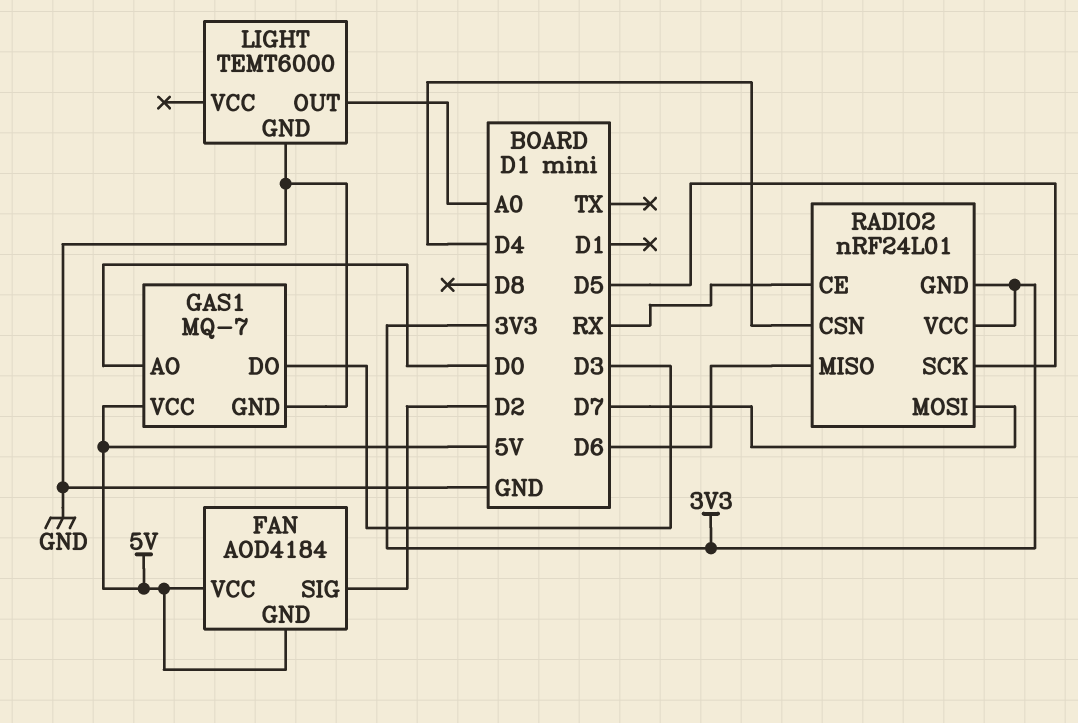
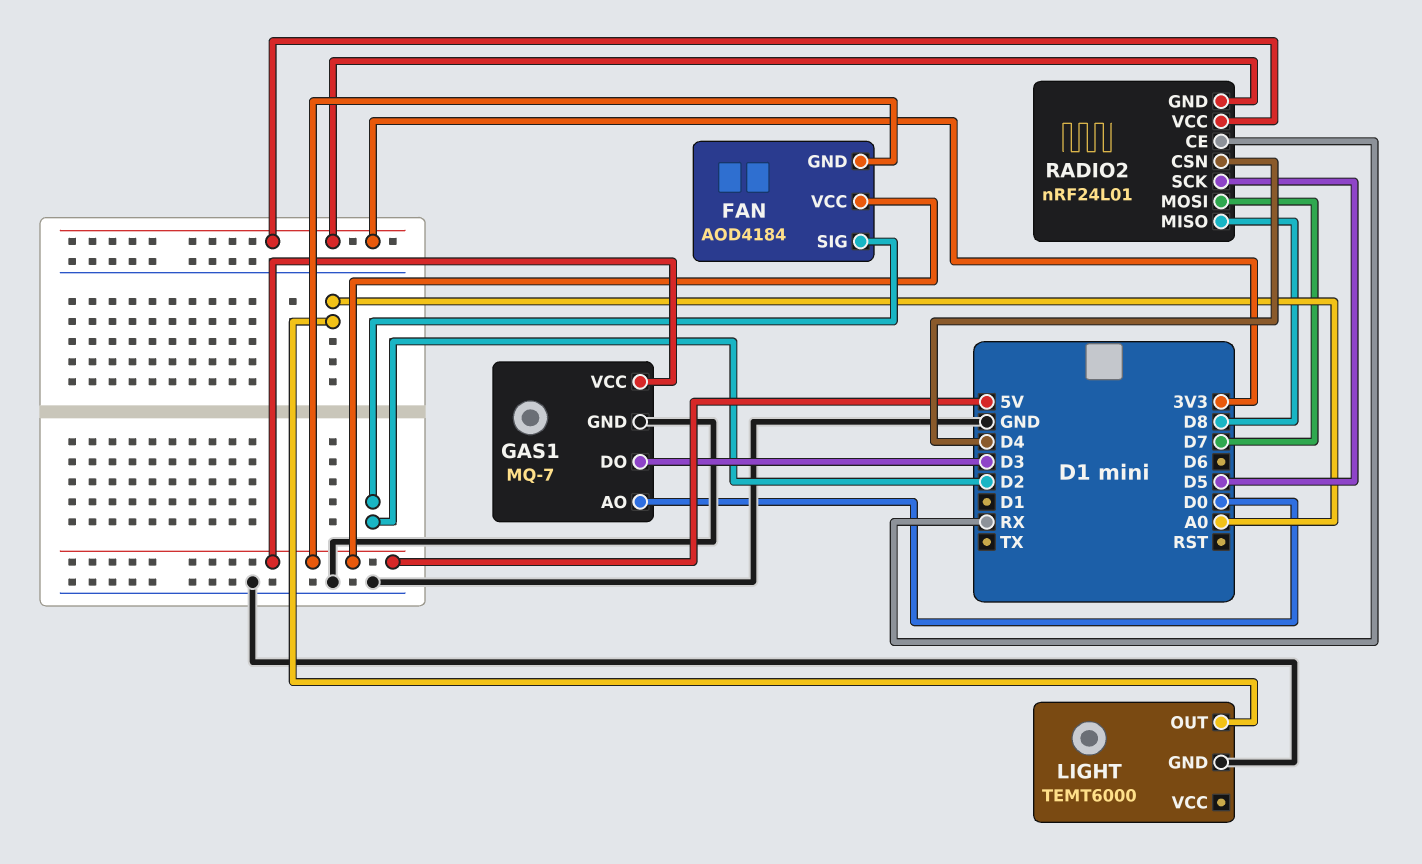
RADIO2 pin MISO: D6 -> D8

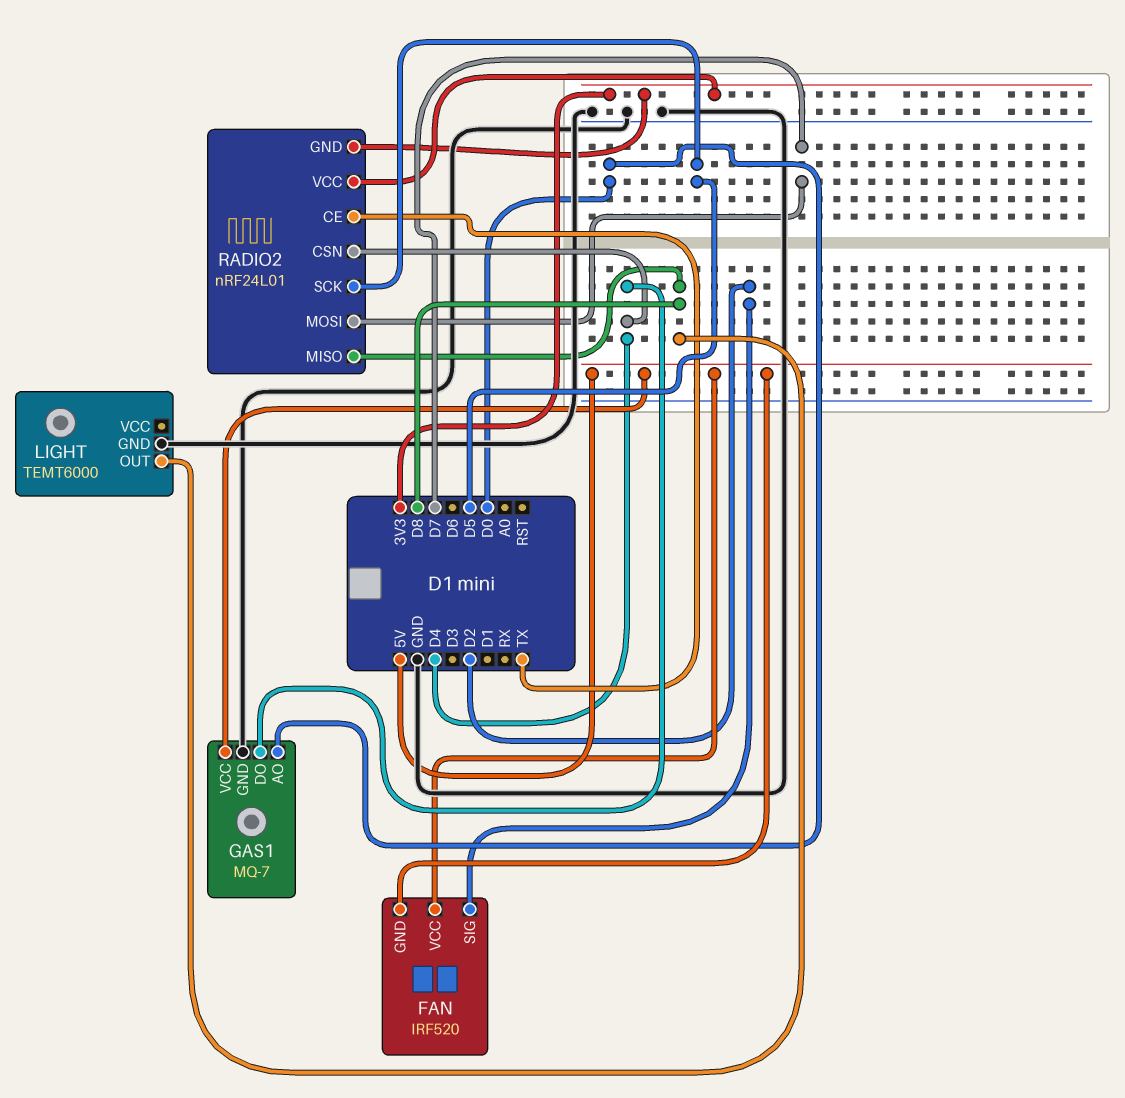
FAN: AOD4184 -> IRF520
GAS1 pin DO: D3 -> D4
LIGHT pin OUT: A0 -> D8
RADIO2 pin CE: RX -> TX

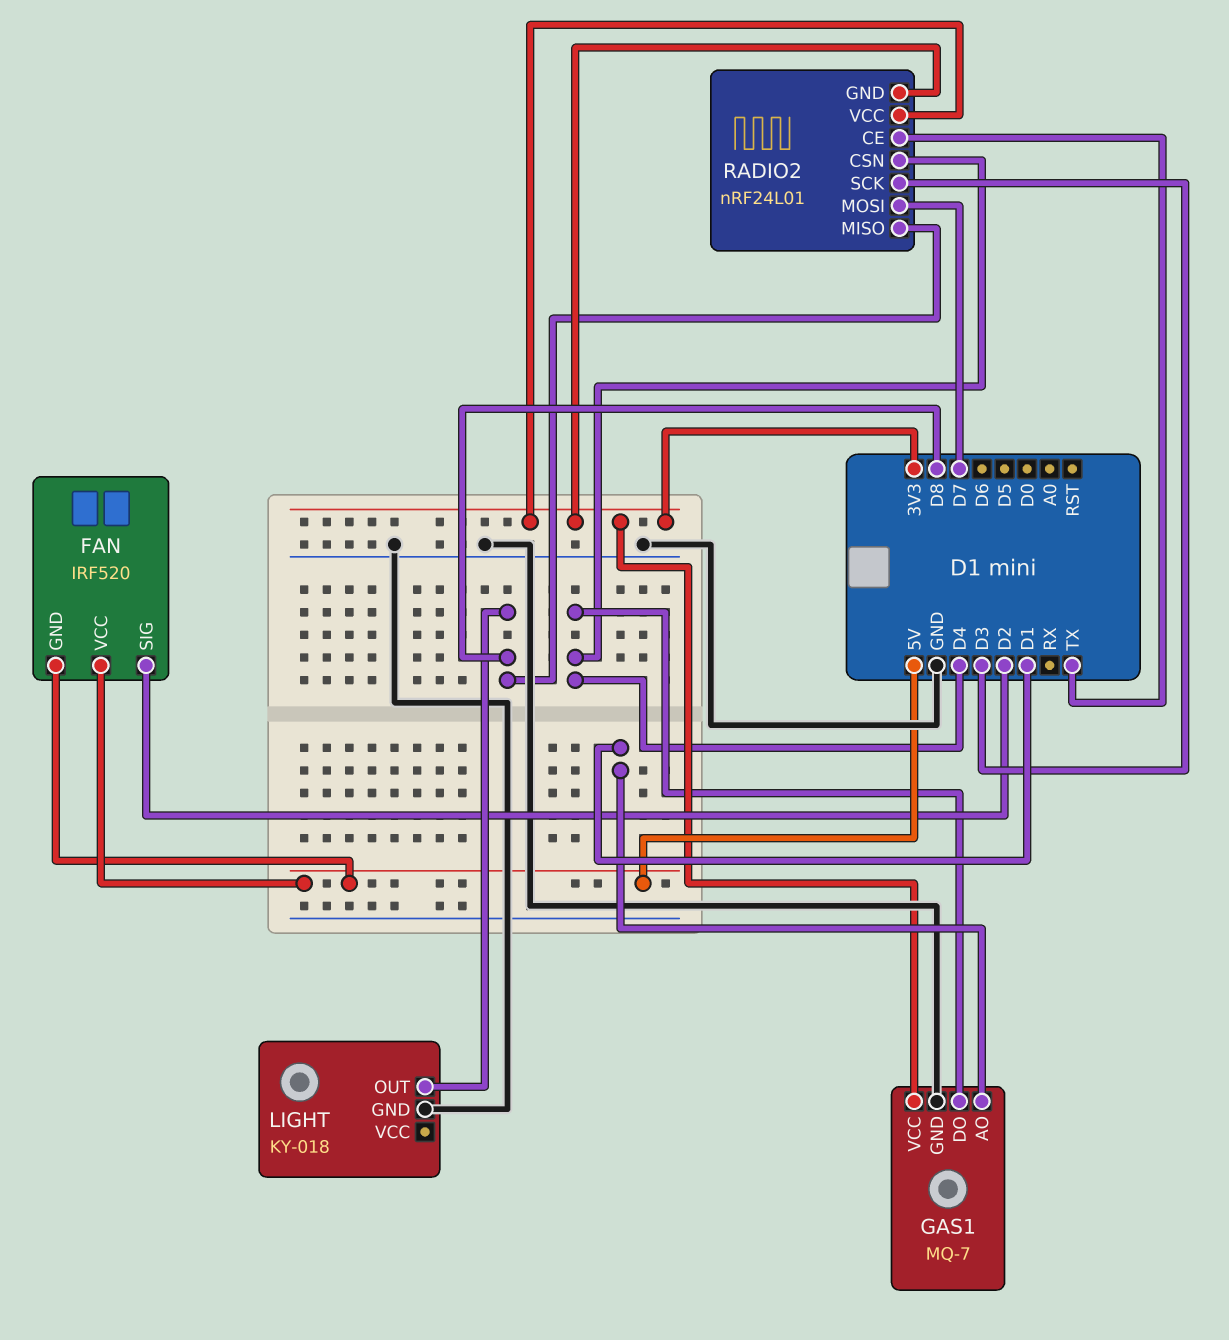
GAS1 pin AO: D0 -> D1
GAS1 pin VCC: 5V -> 3V3
LIGHT: TEMT6000 -> KY-018
RADIO2 pin SCK: D5 -> D3

